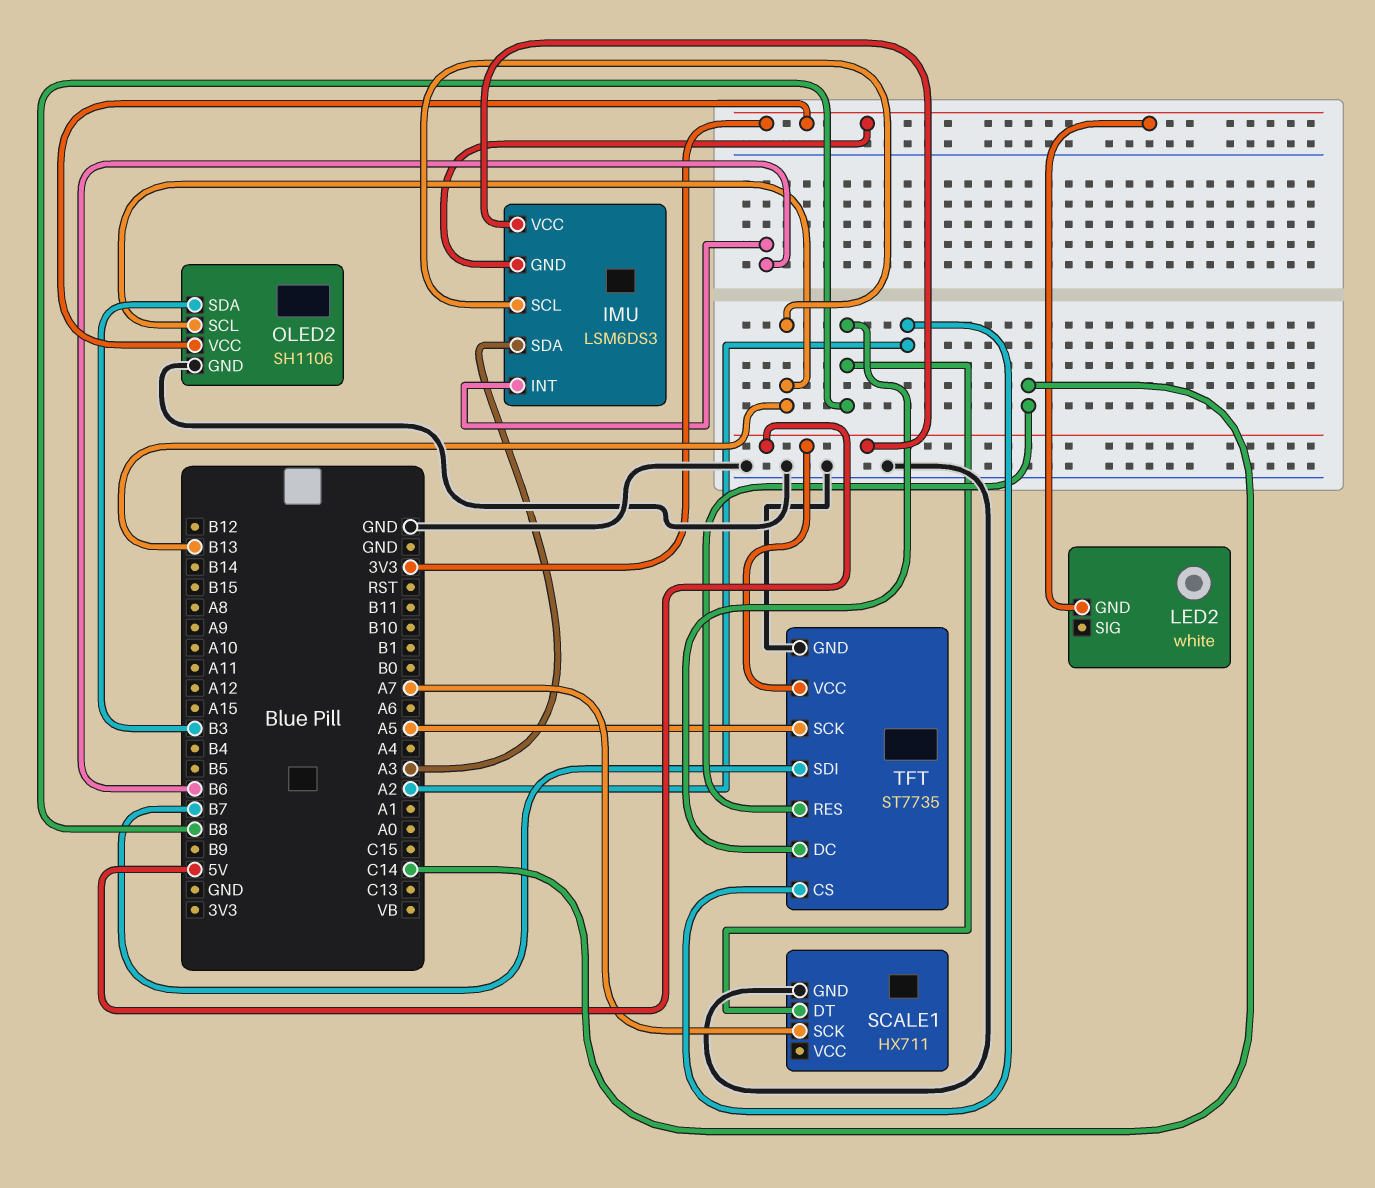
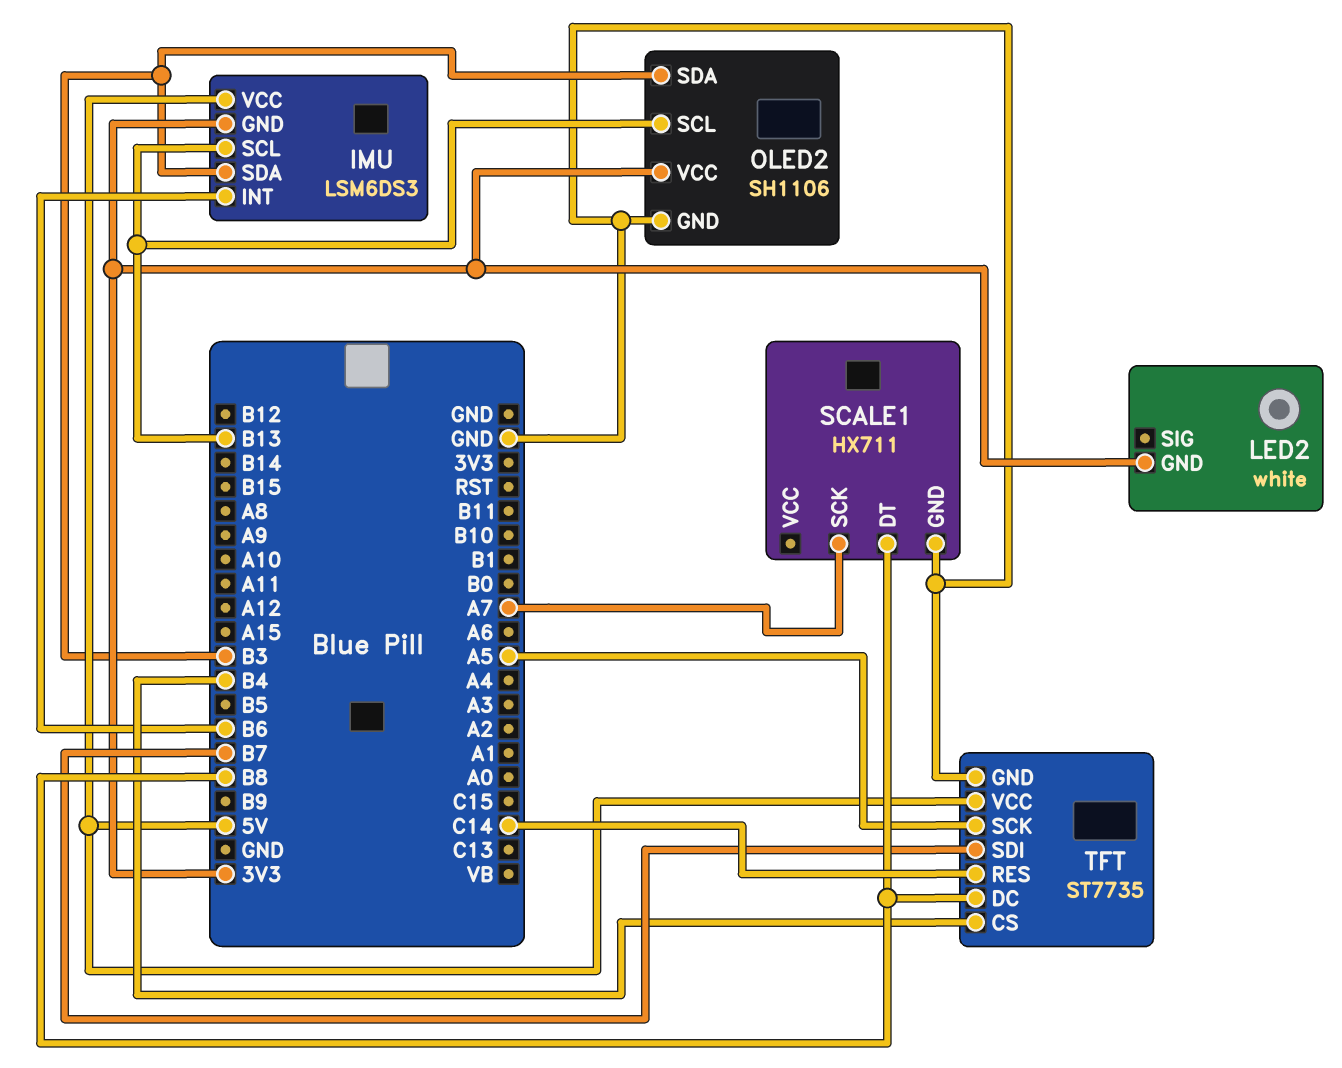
IMU pin SDA: A3 -> B3
TFT pin CS: A2 -> B4

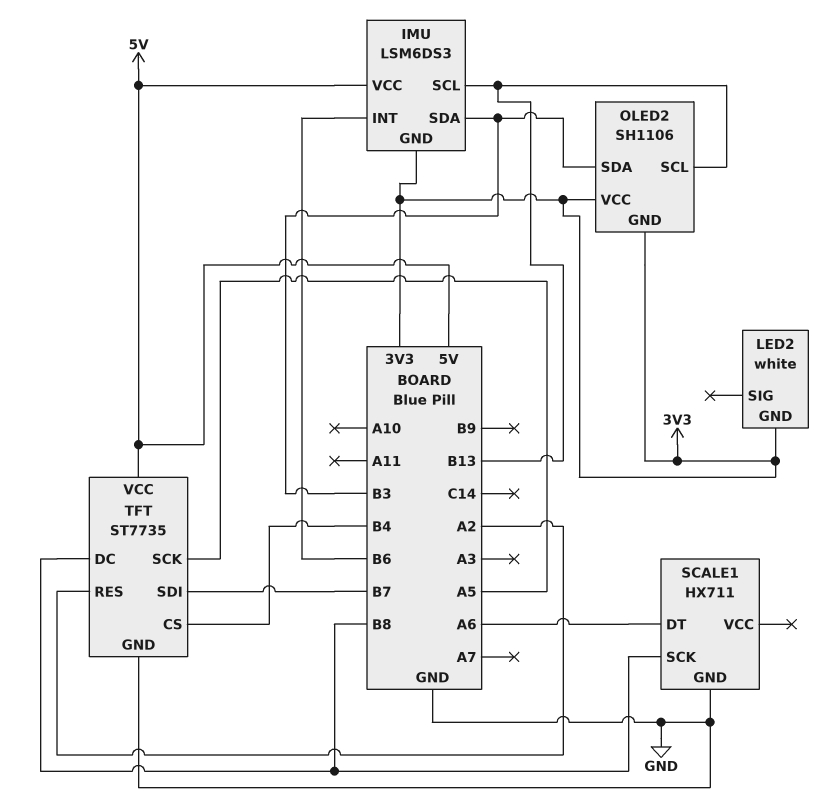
OLED2 pin GND: GND -> 3V3
SCALE1 pin DT: B8 -> A6
SCALE1 pin SCK: A7 -> B8
TFT pin RES: C14 -> A2

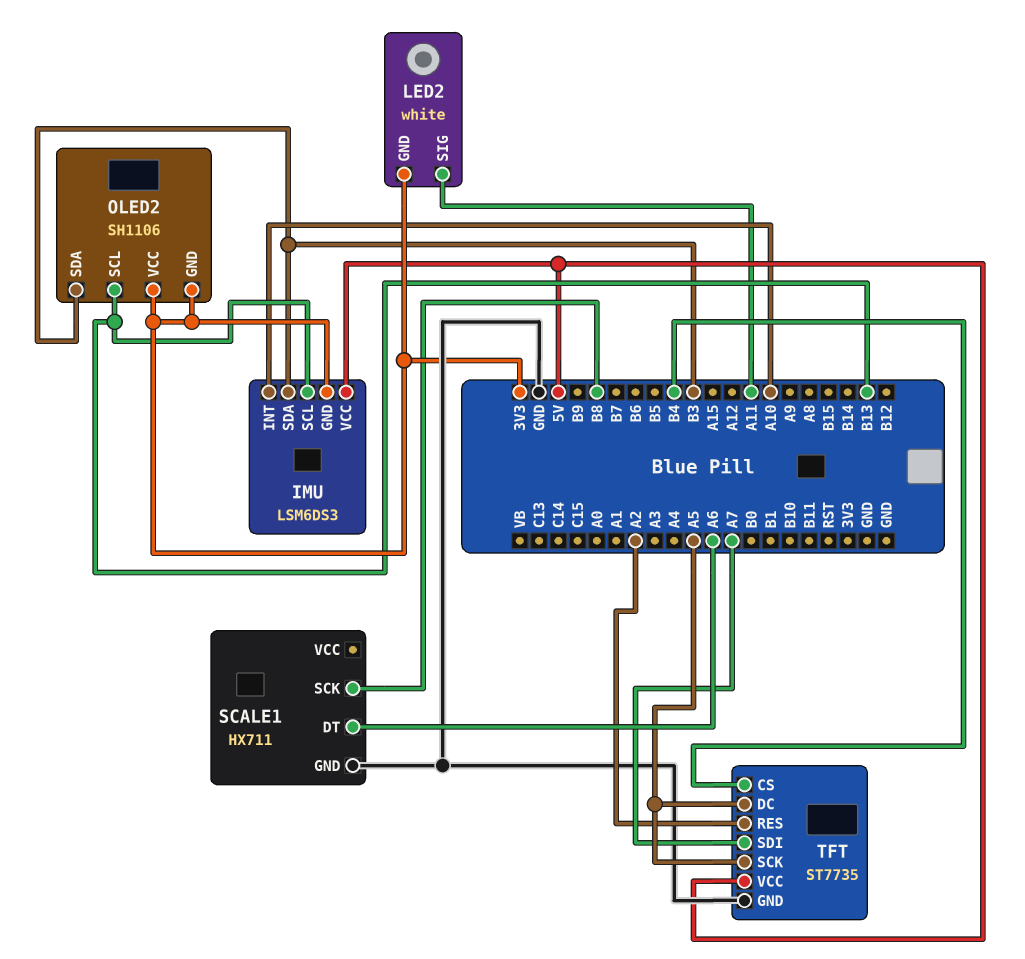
IMU pin INT: B6 -> A10
LED2 pin SIG: none -> A11
TFT pin DC: B8 -> A5
TFT pin SDI: B7 -> A7

